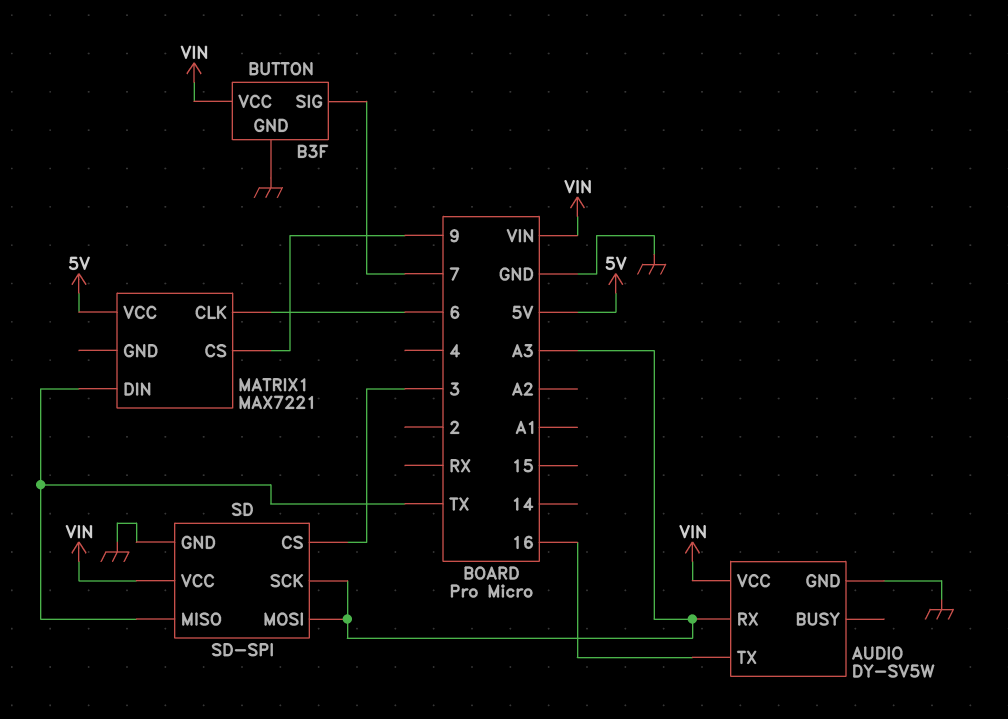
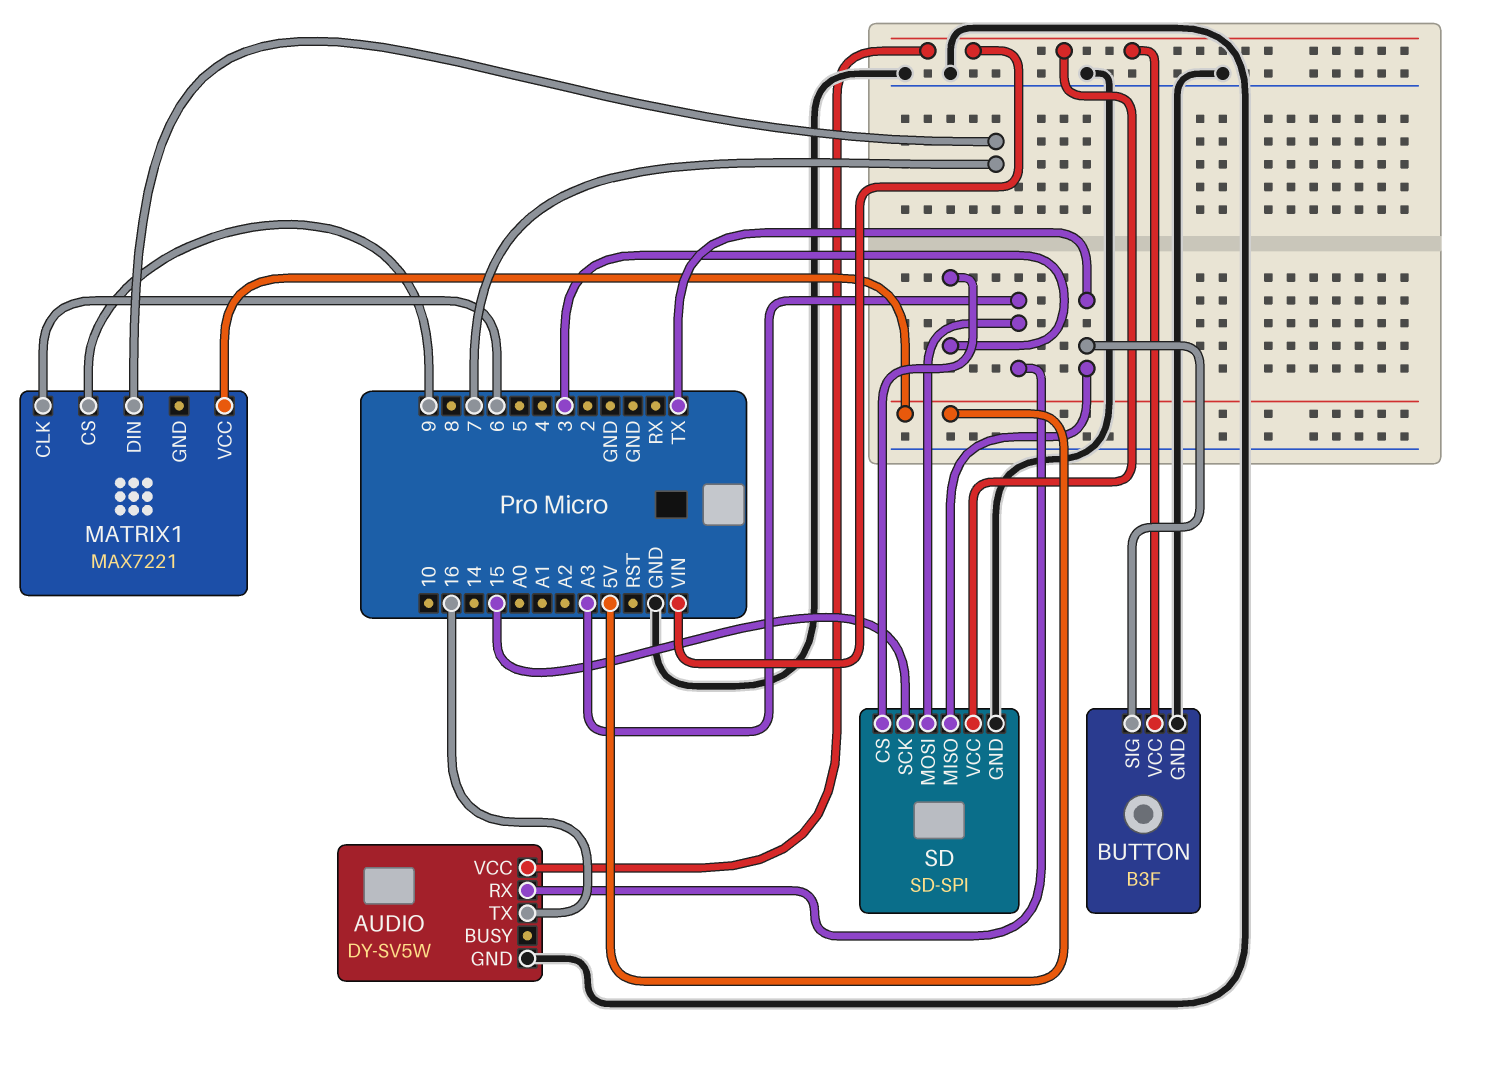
BUTTON pin SIG: 7 -> TX
MATRIX1 pin DIN: TX -> 7
SD pin SCK: A3 -> 15

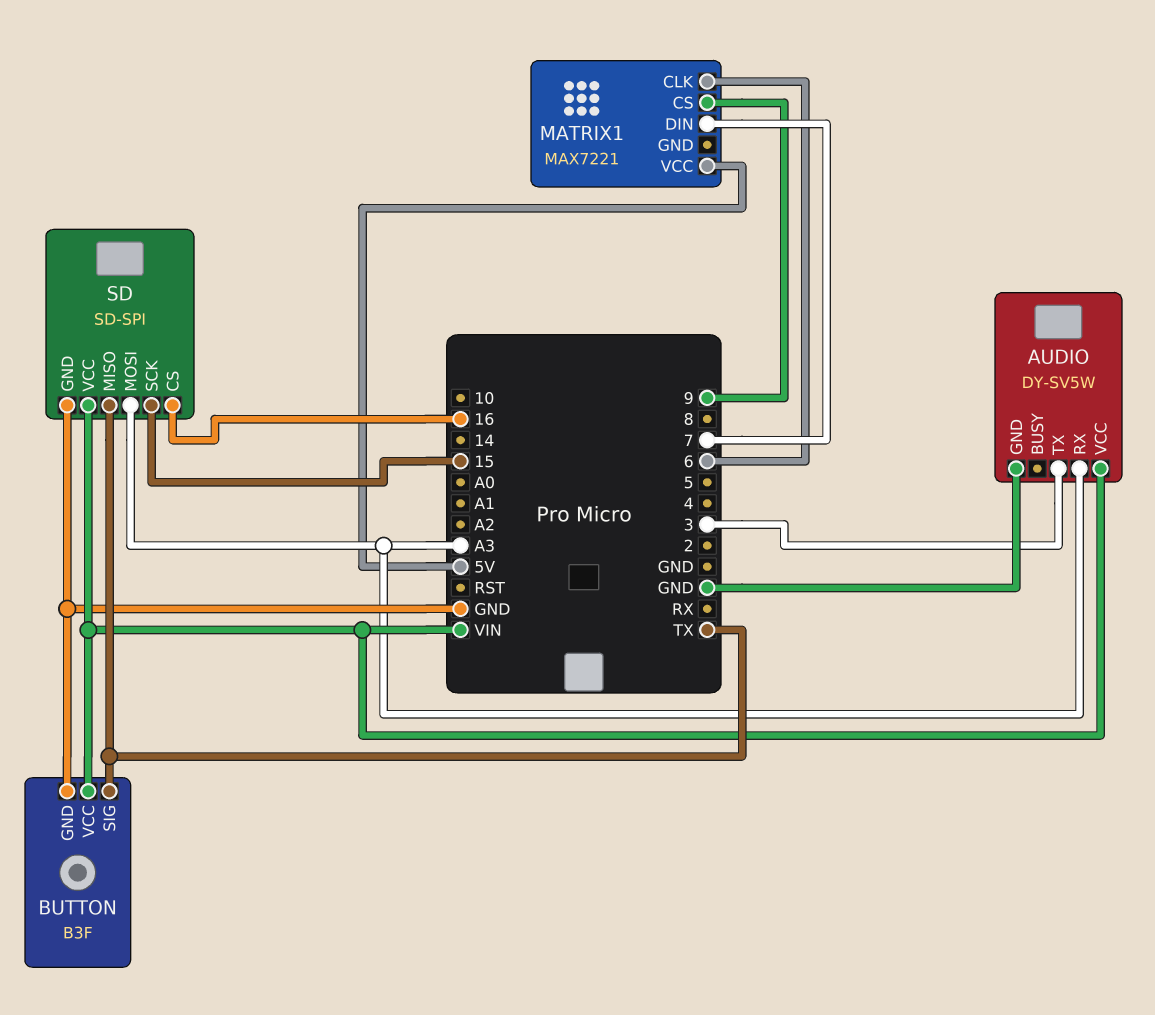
AUDIO pin TX: 16 -> 3
SD pin CS: 3 -> 16

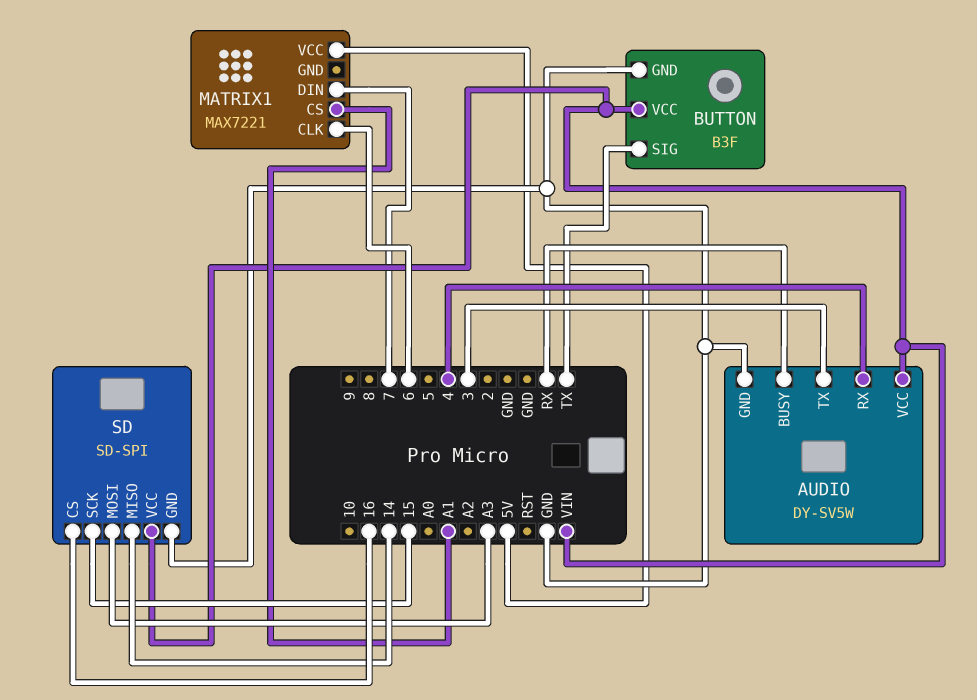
AUDIO pin BUSY: none -> RX
AUDIO pin RX: A3 -> 4
MATRIX1 pin CS: 9 -> A1
SD pin MISO: TX -> 14

